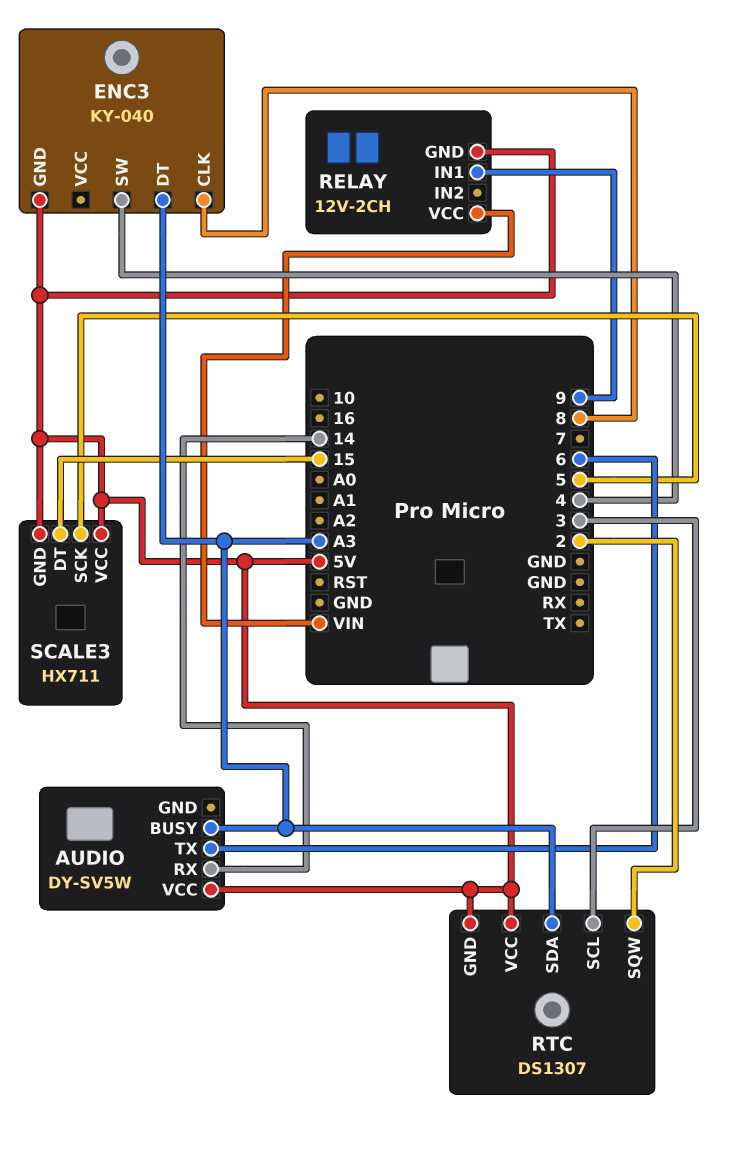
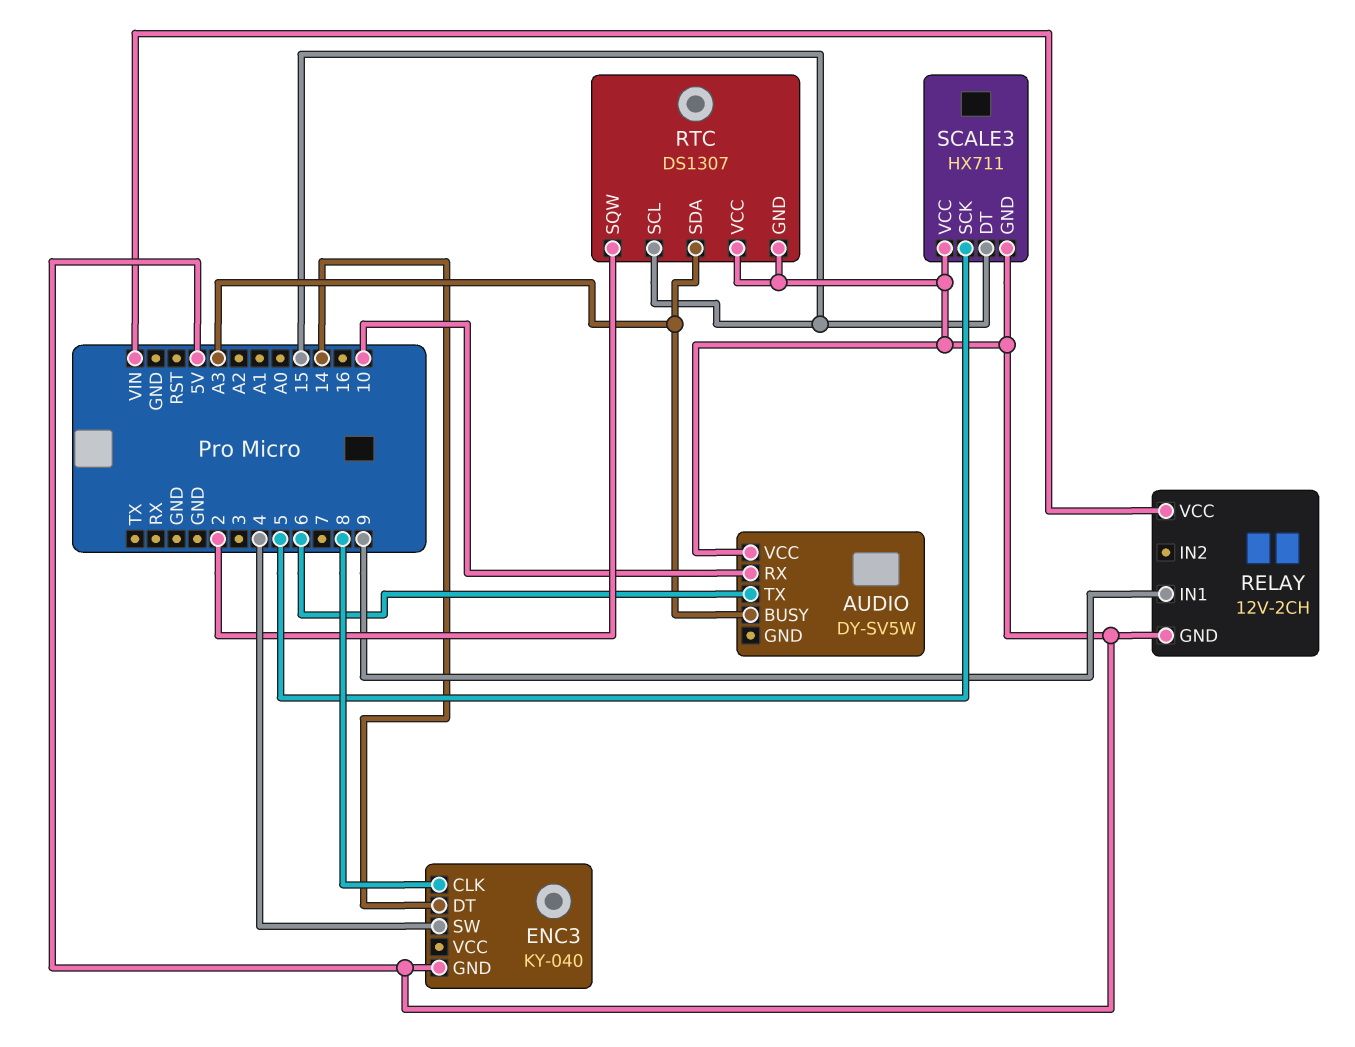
AUDIO pin RX: 14 -> 10
ENC3 pin DT: A3 -> 14
RTC pin SCL: 3 -> 15

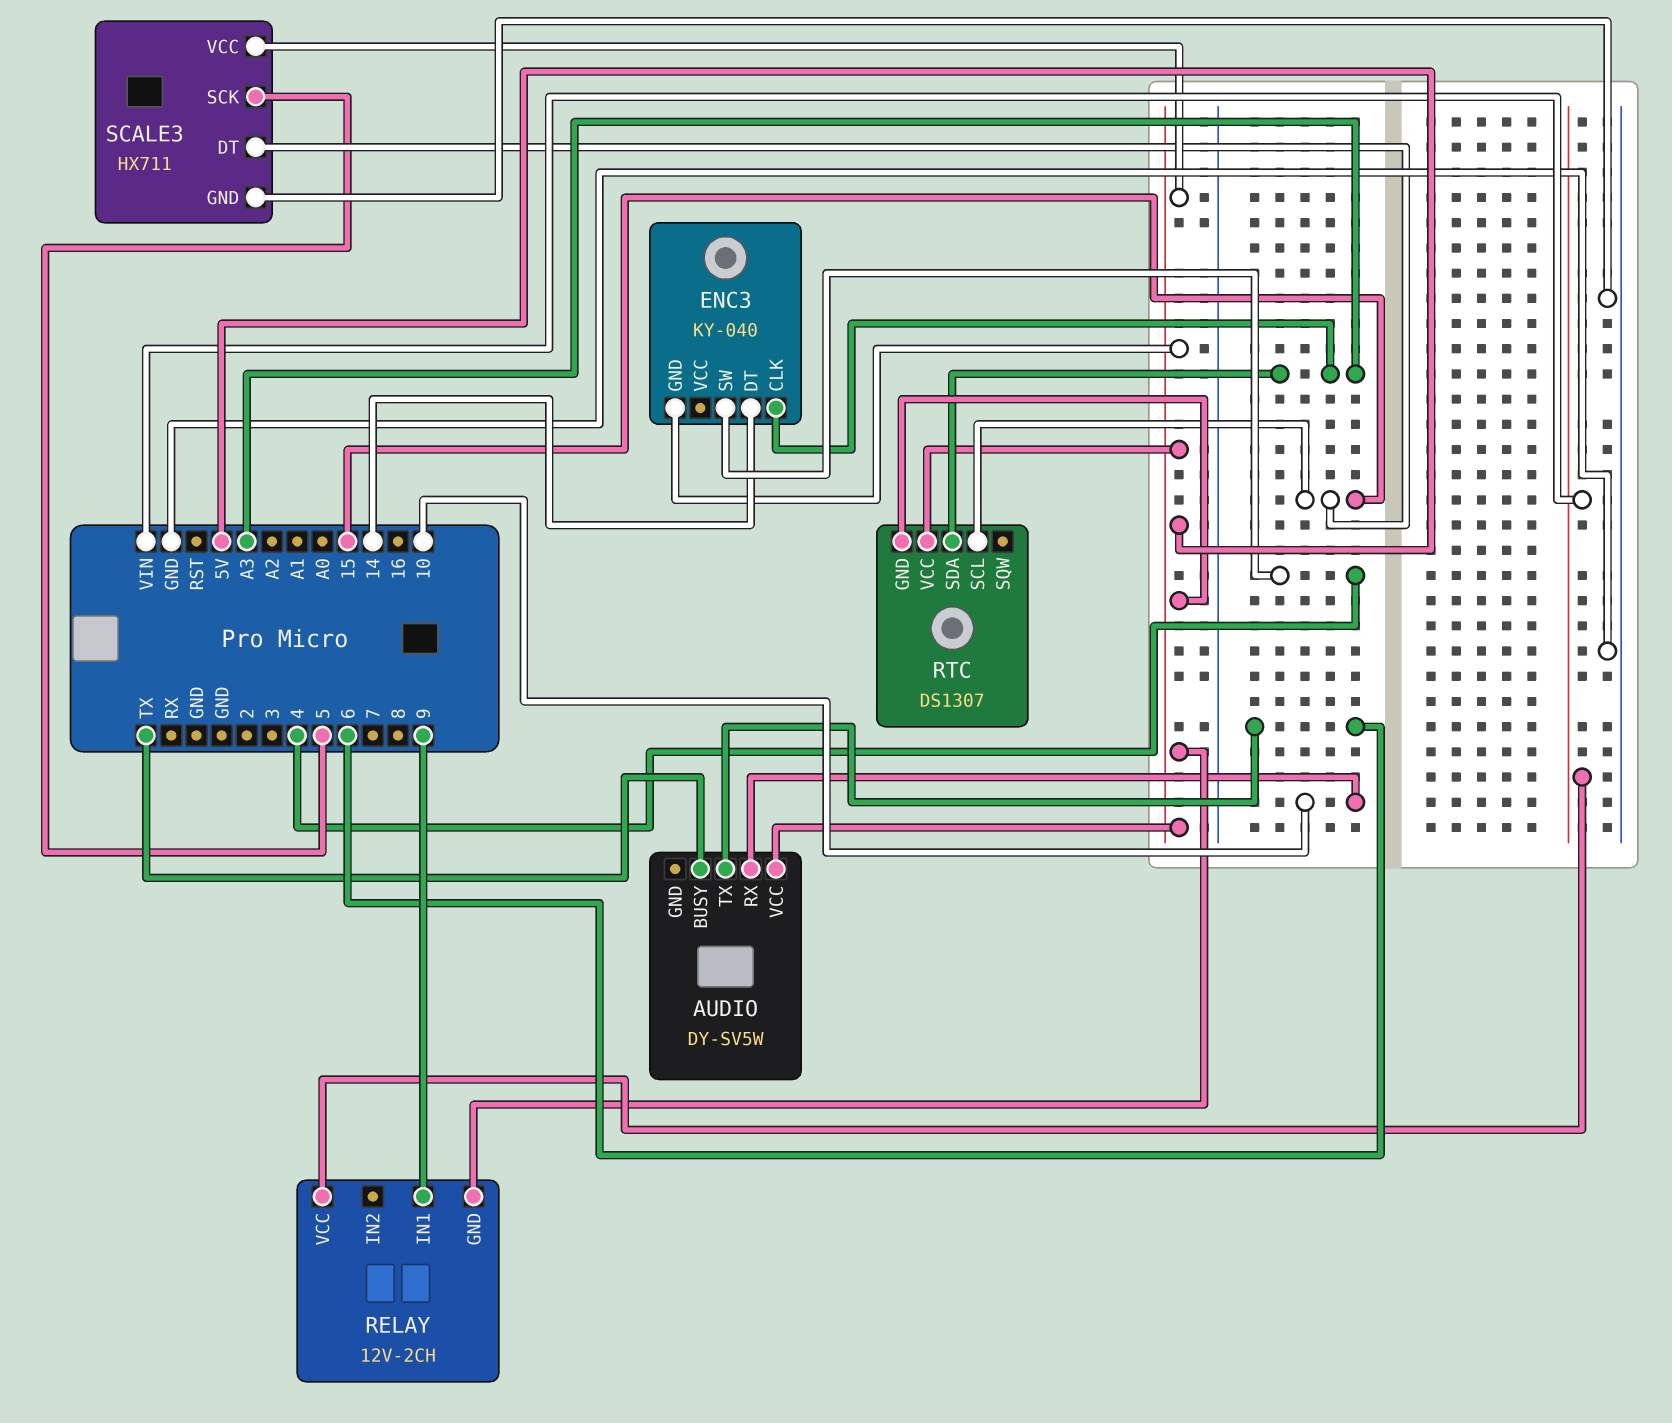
AUDIO pin BUSY: A3 -> TX
ENC3 pin CLK: 8 -> A3
RTC pin SQW: 2 -> none
SCALE3 pin GND: 5V -> GND

